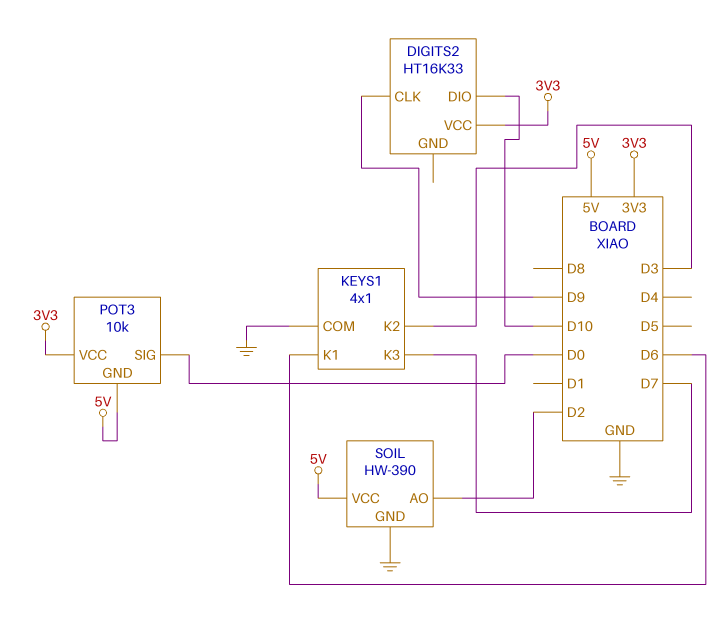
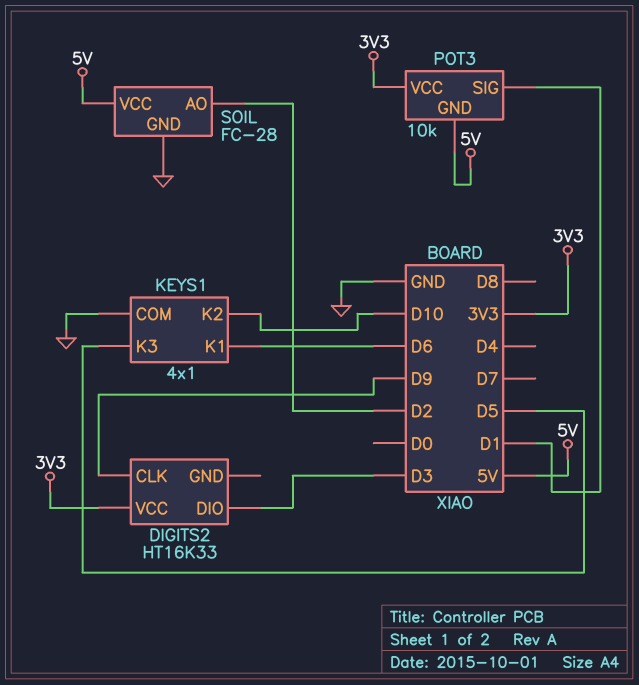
DIGITS2 pin DIO: D10 -> D3
KEYS1 pin K2: D3 -> D10
KEYS1 pin K3: D7 -> D5
POT3 pin SIG: D0 -> D1
SOIL: HW-390 -> FC-28

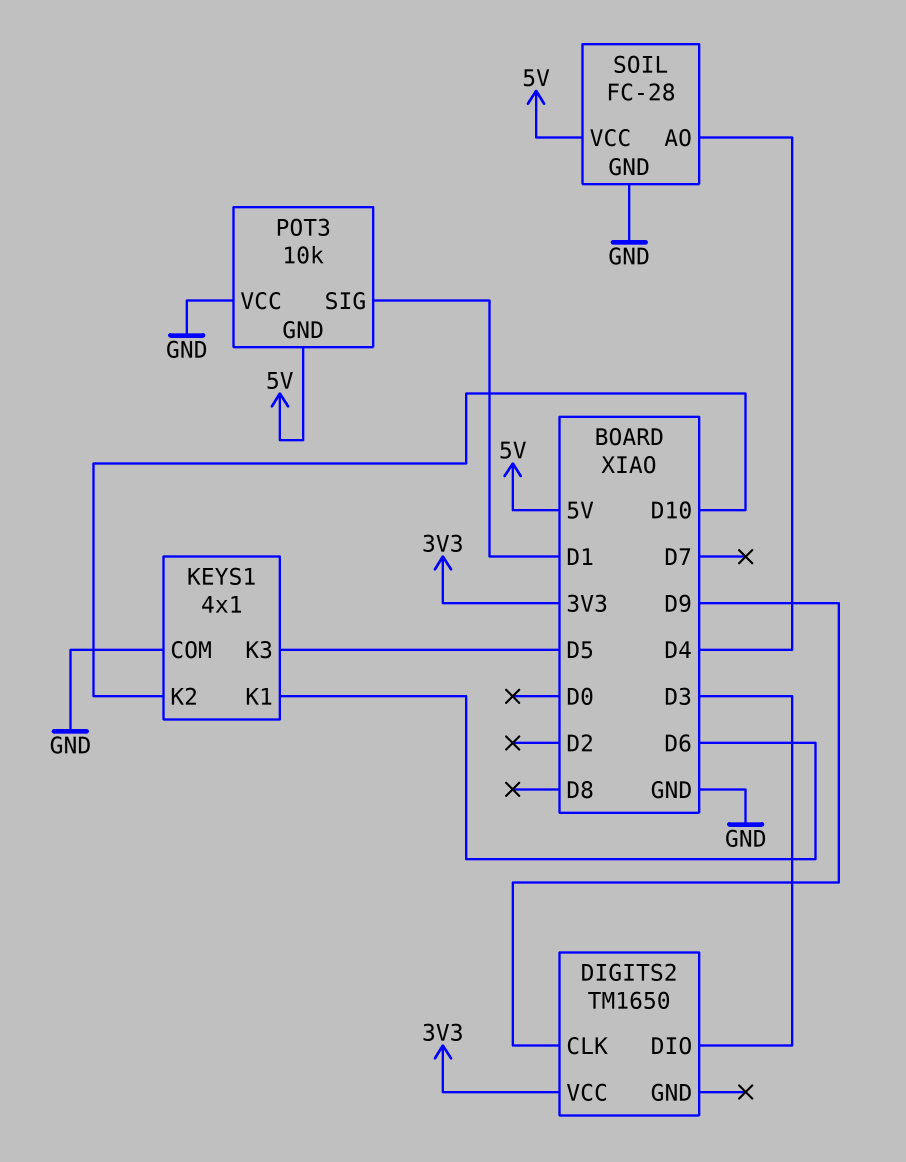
DIGITS2: HT16K33 -> TM1650
POT3 pin VCC: 3V3 -> GND
SOIL pin AO: D2 -> D4

